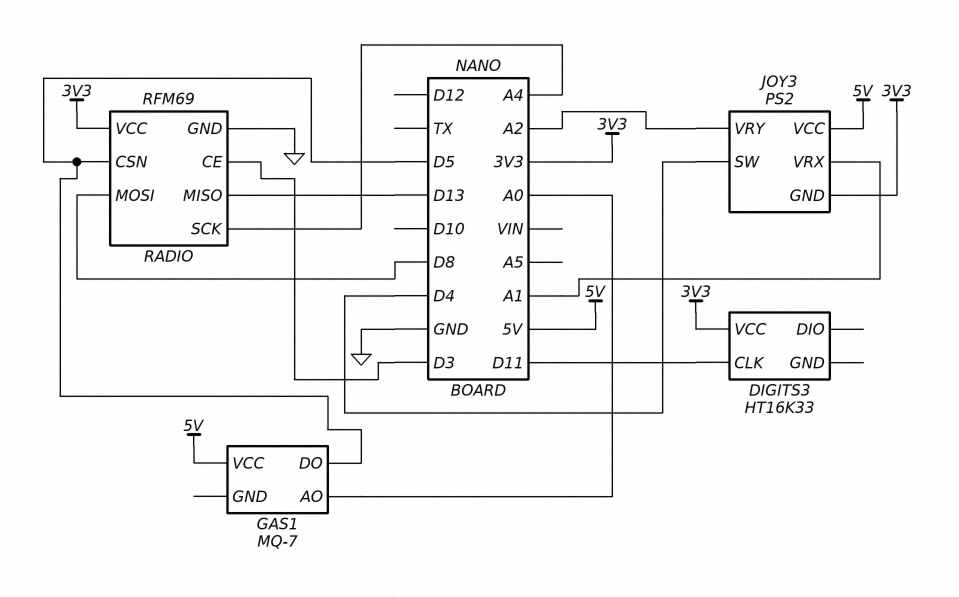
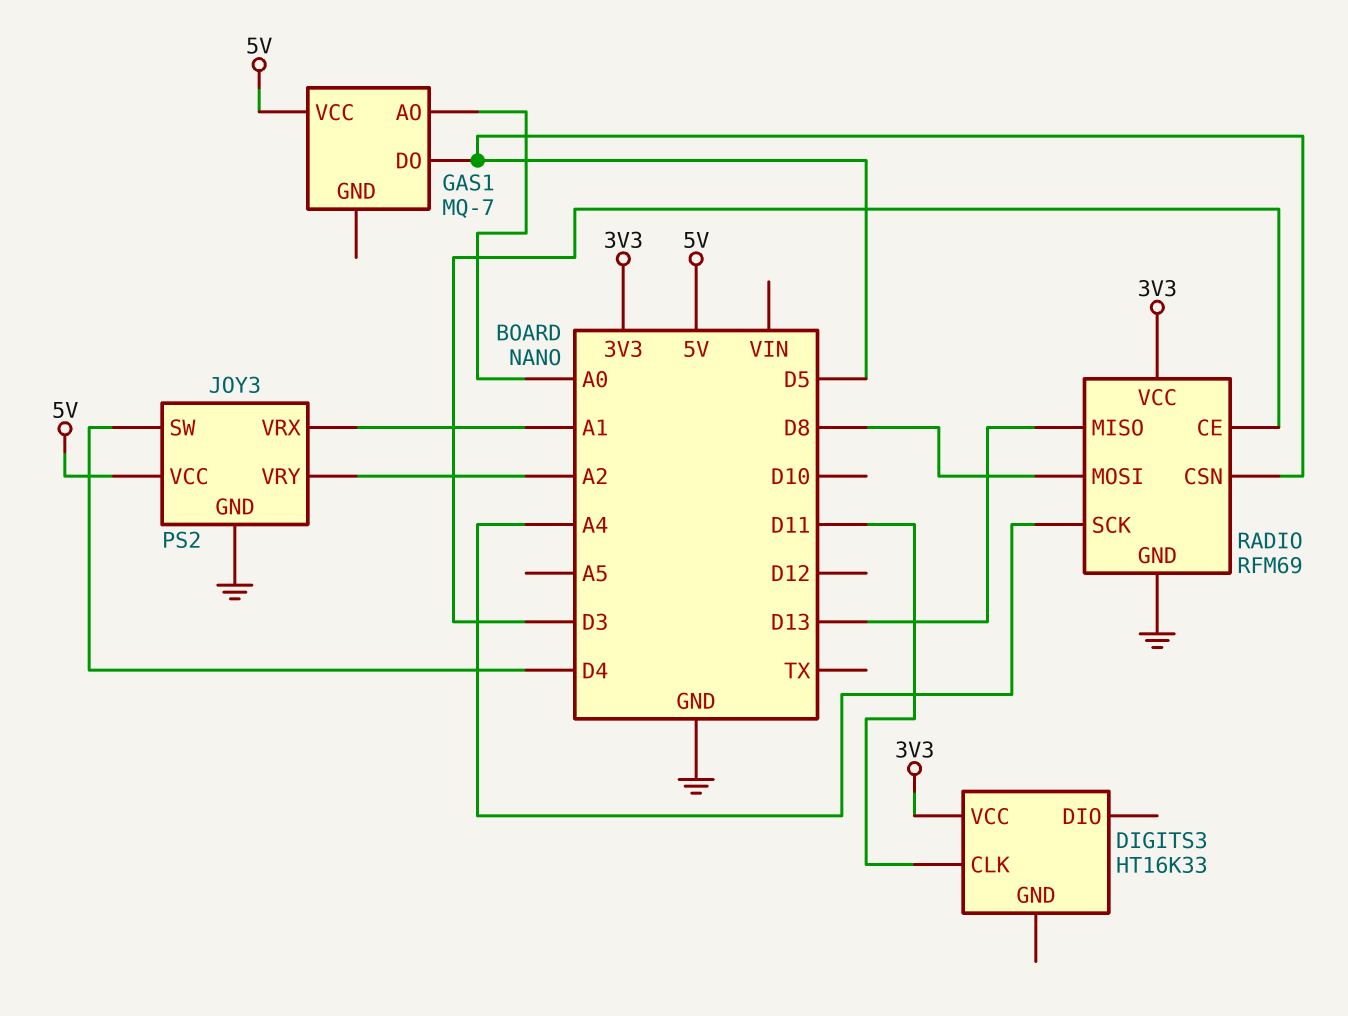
JOY3 pin GND: 3V3 -> GND

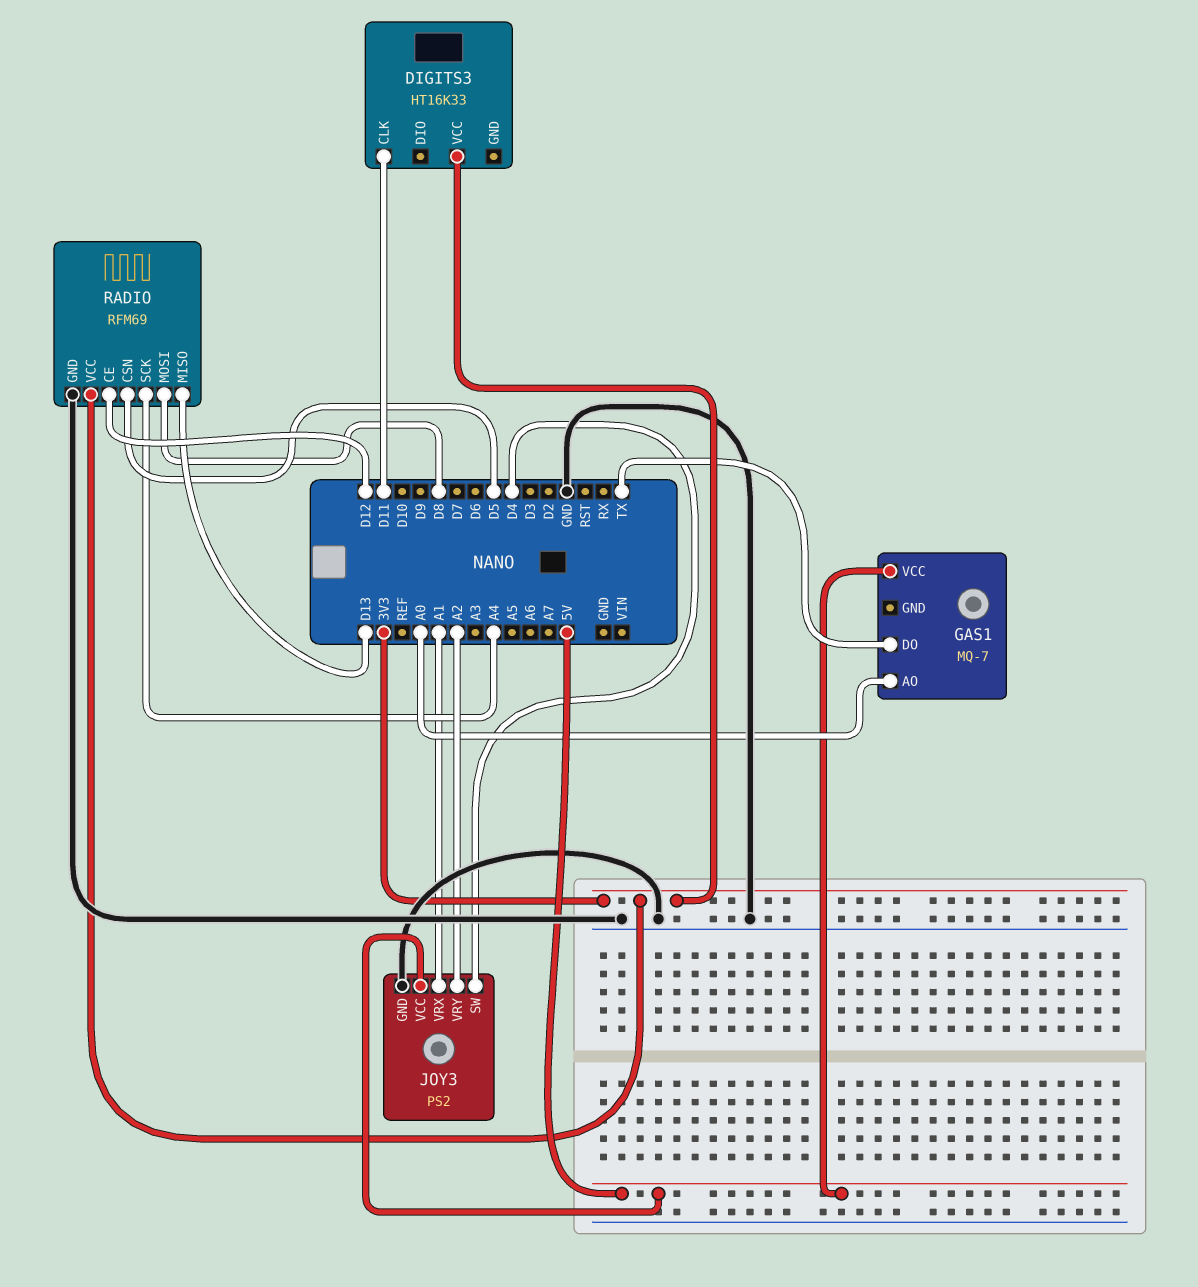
GAS1 pin DO: D5 -> TX
RADIO pin CE: D3 -> D12

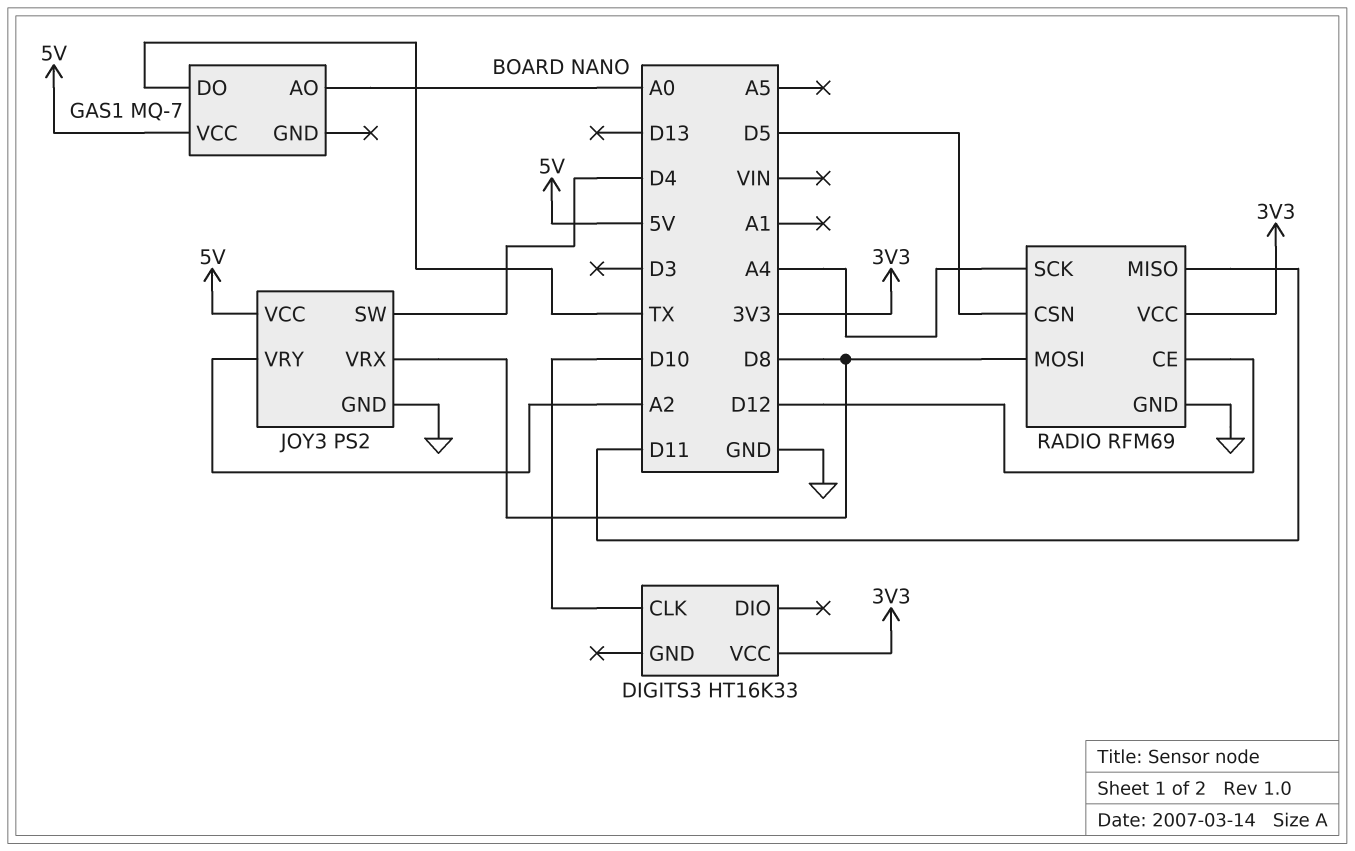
DIGITS3 pin CLK: D11 -> D10
JOY3 pin VRX: A1 -> D8
RADIO pin MISO: D13 -> D11

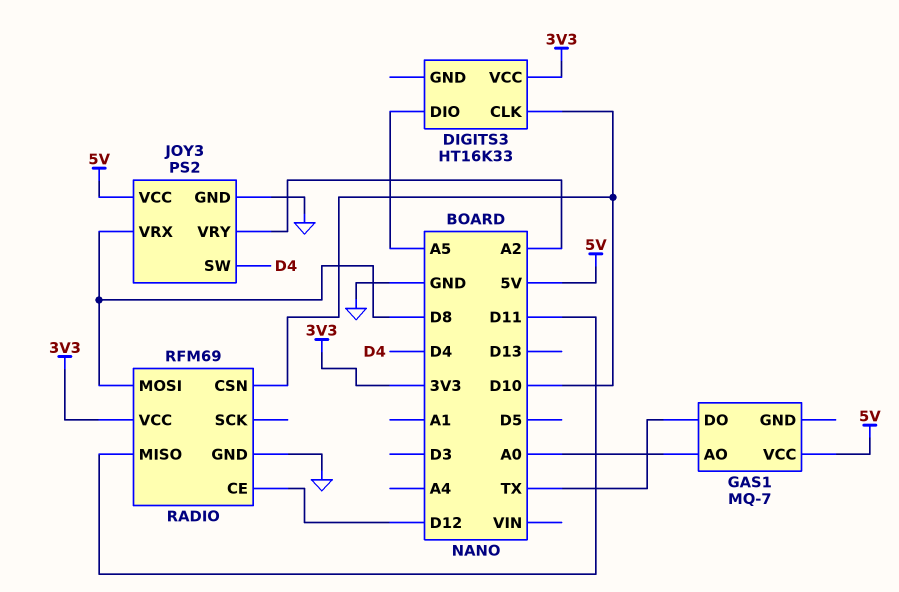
DIGITS3 pin DIO: none -> A5
RADIO pin CSN: D5 -> D10
RADIO pin SCK: A4 -> none

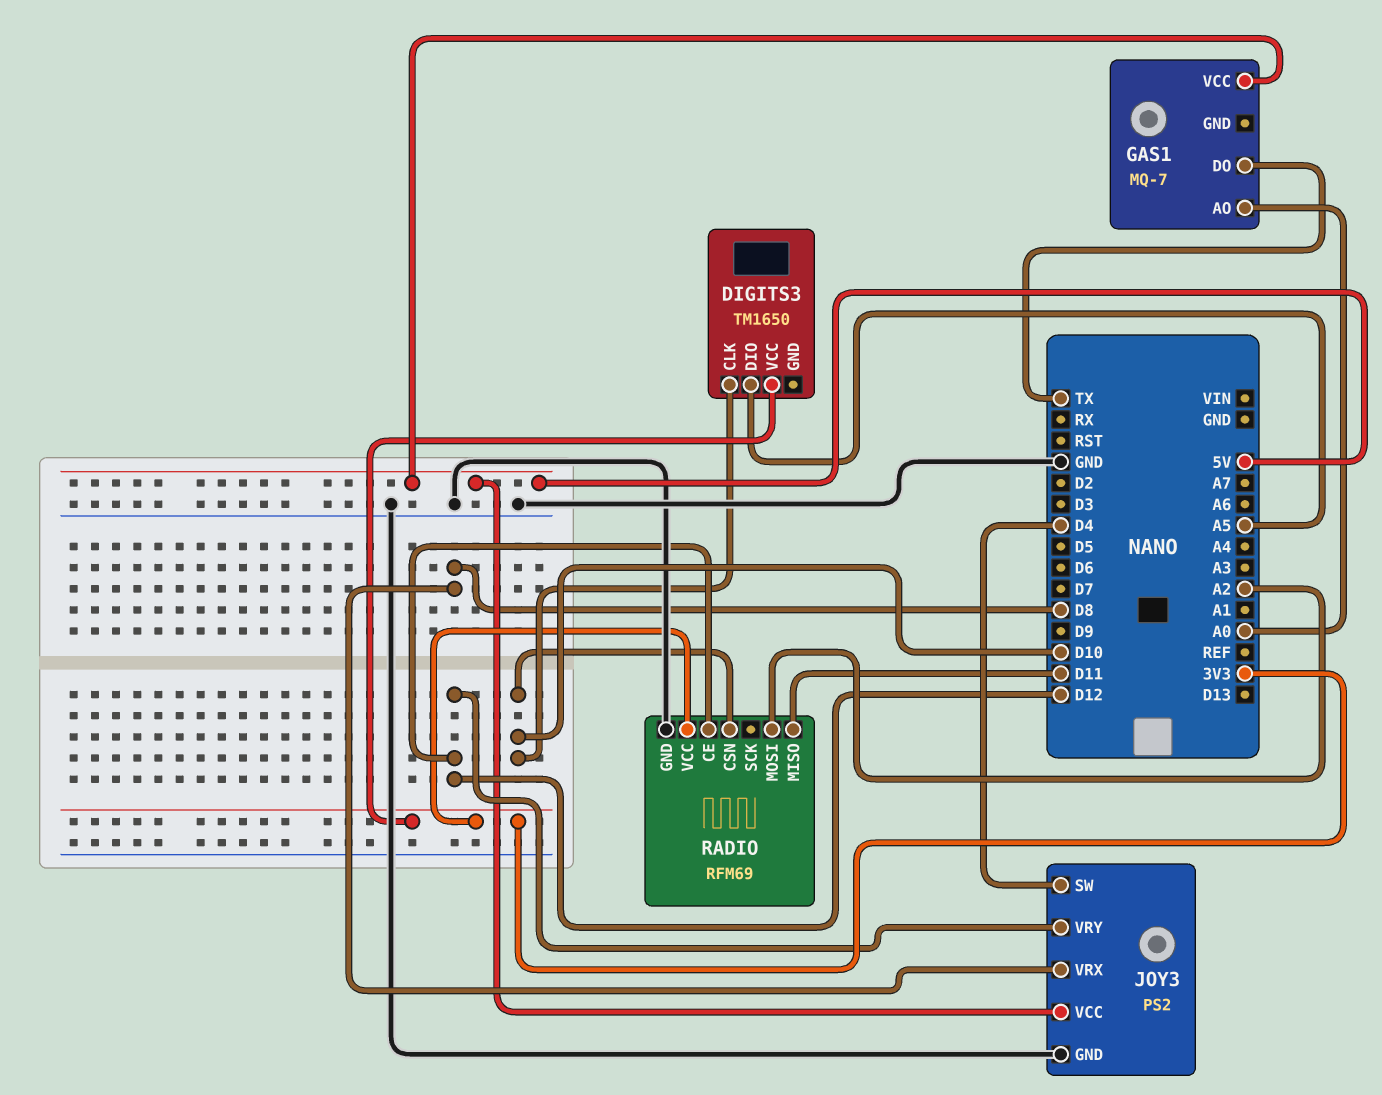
DIGITS3: HT16K33 -> TM1650
JOY3 pin VRY: A2 -> D12
RADIO pin MOSI: D8 -> A2

